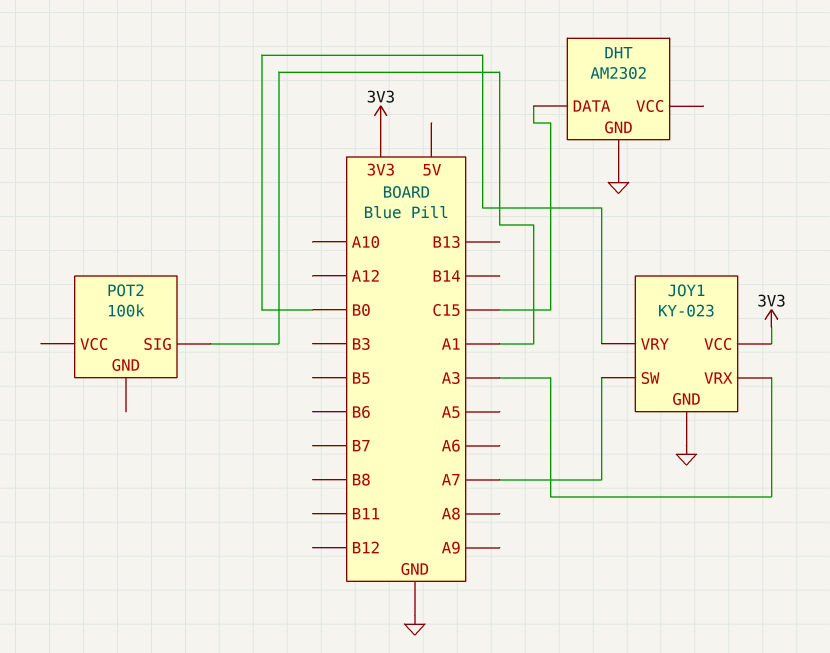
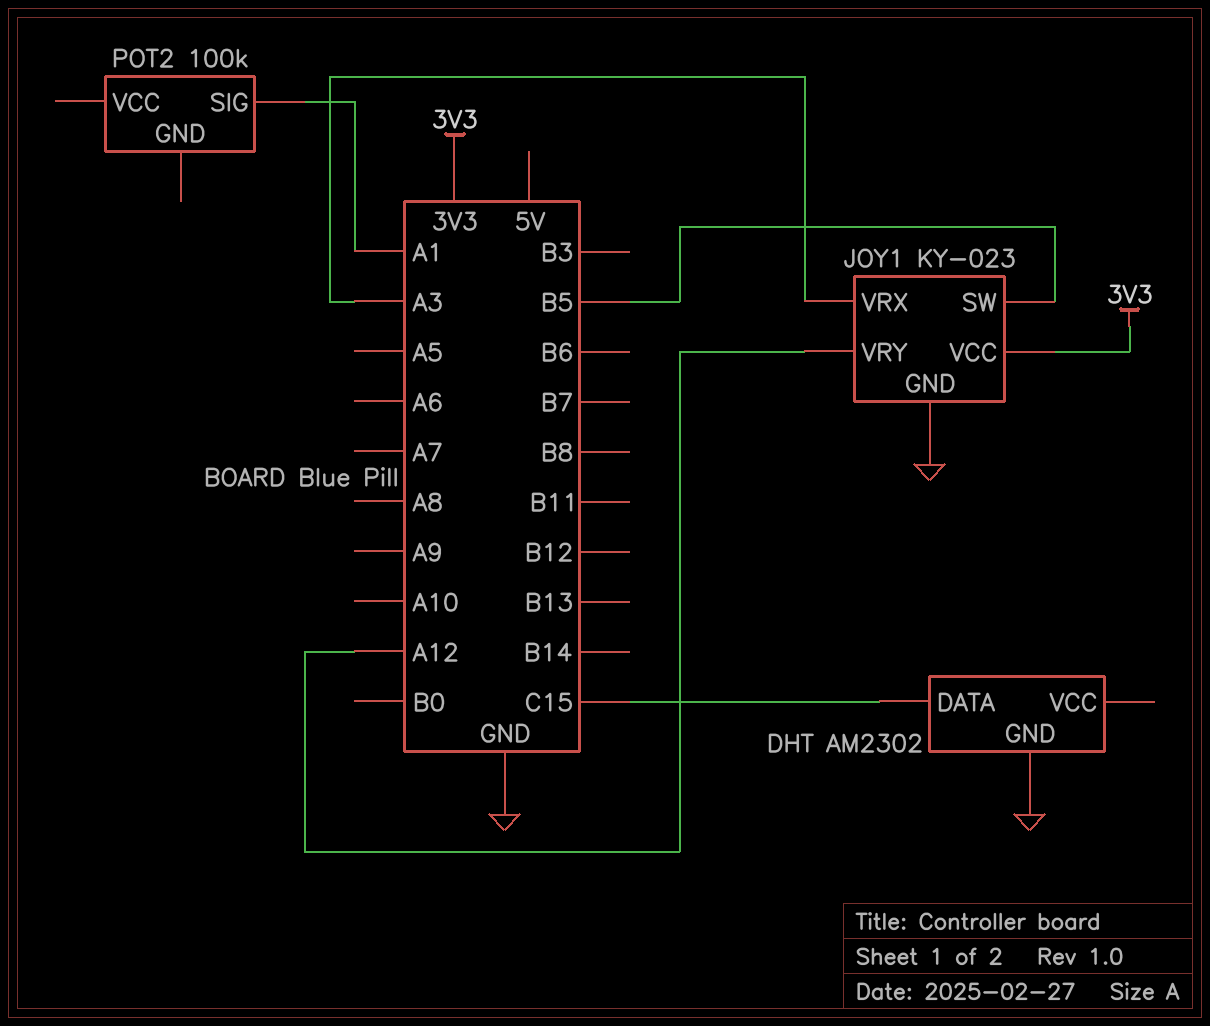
JOY1 pin SW: A7 -> B5
JOY1 pin VRY: B0 -> A12

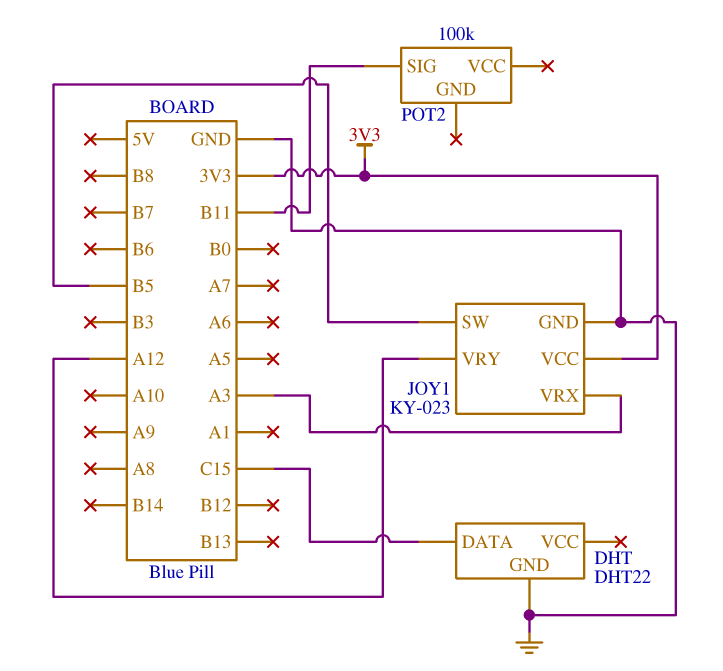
DHT: AM2302 -> DHT22
POT2 pin SIG: A1 -> B11

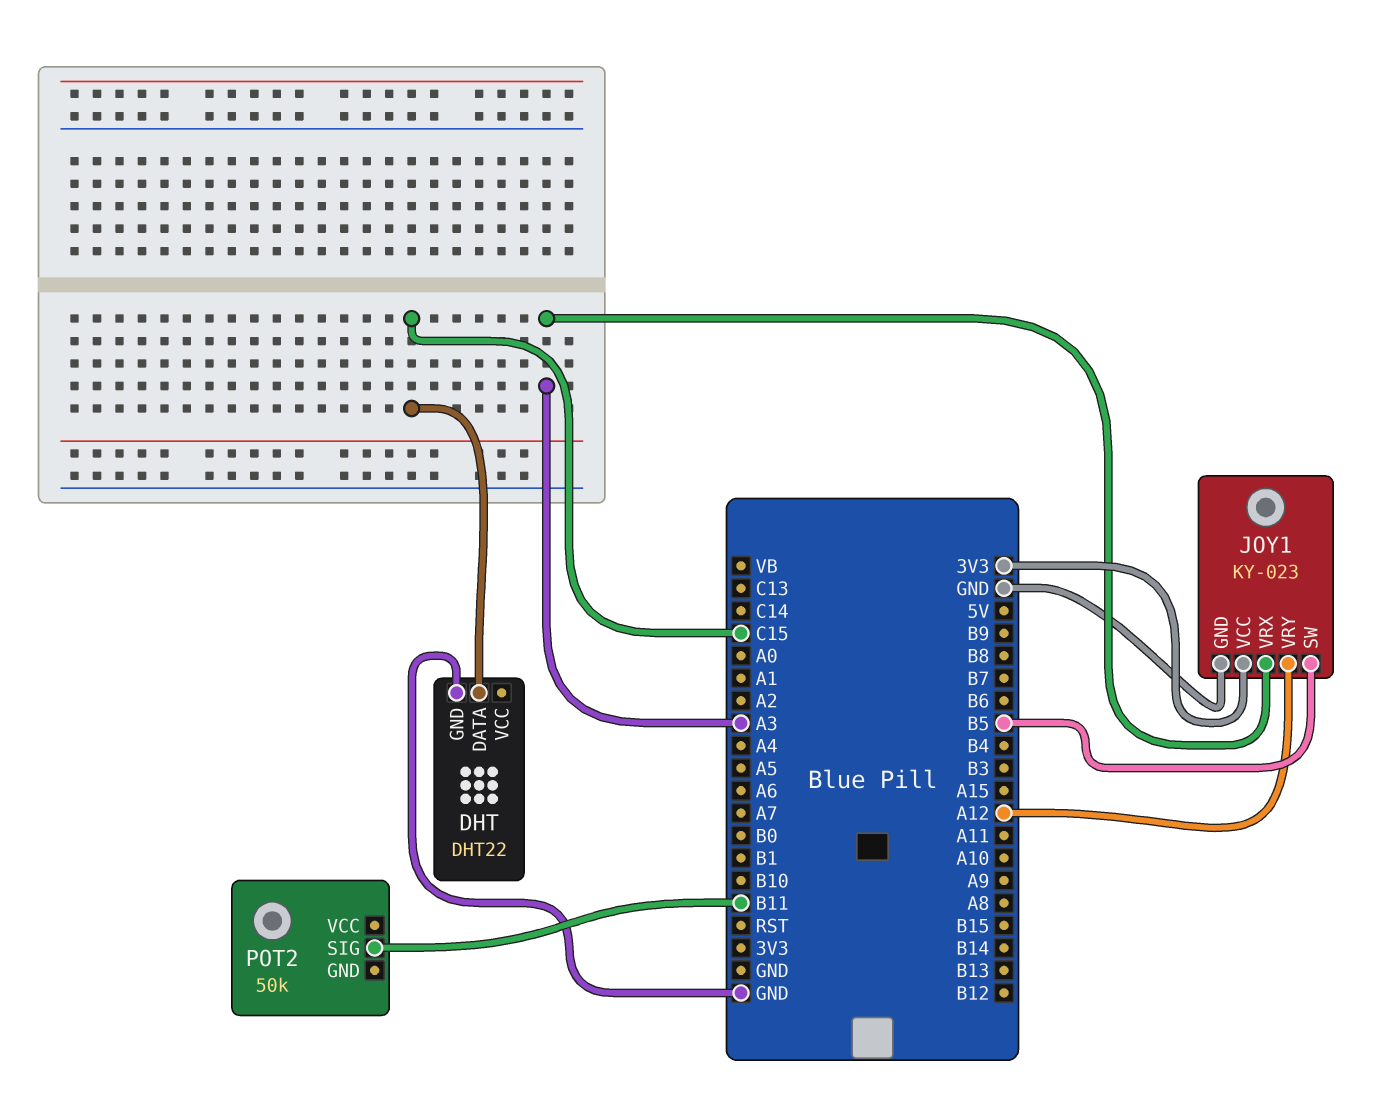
POT2: 100k -> 50k

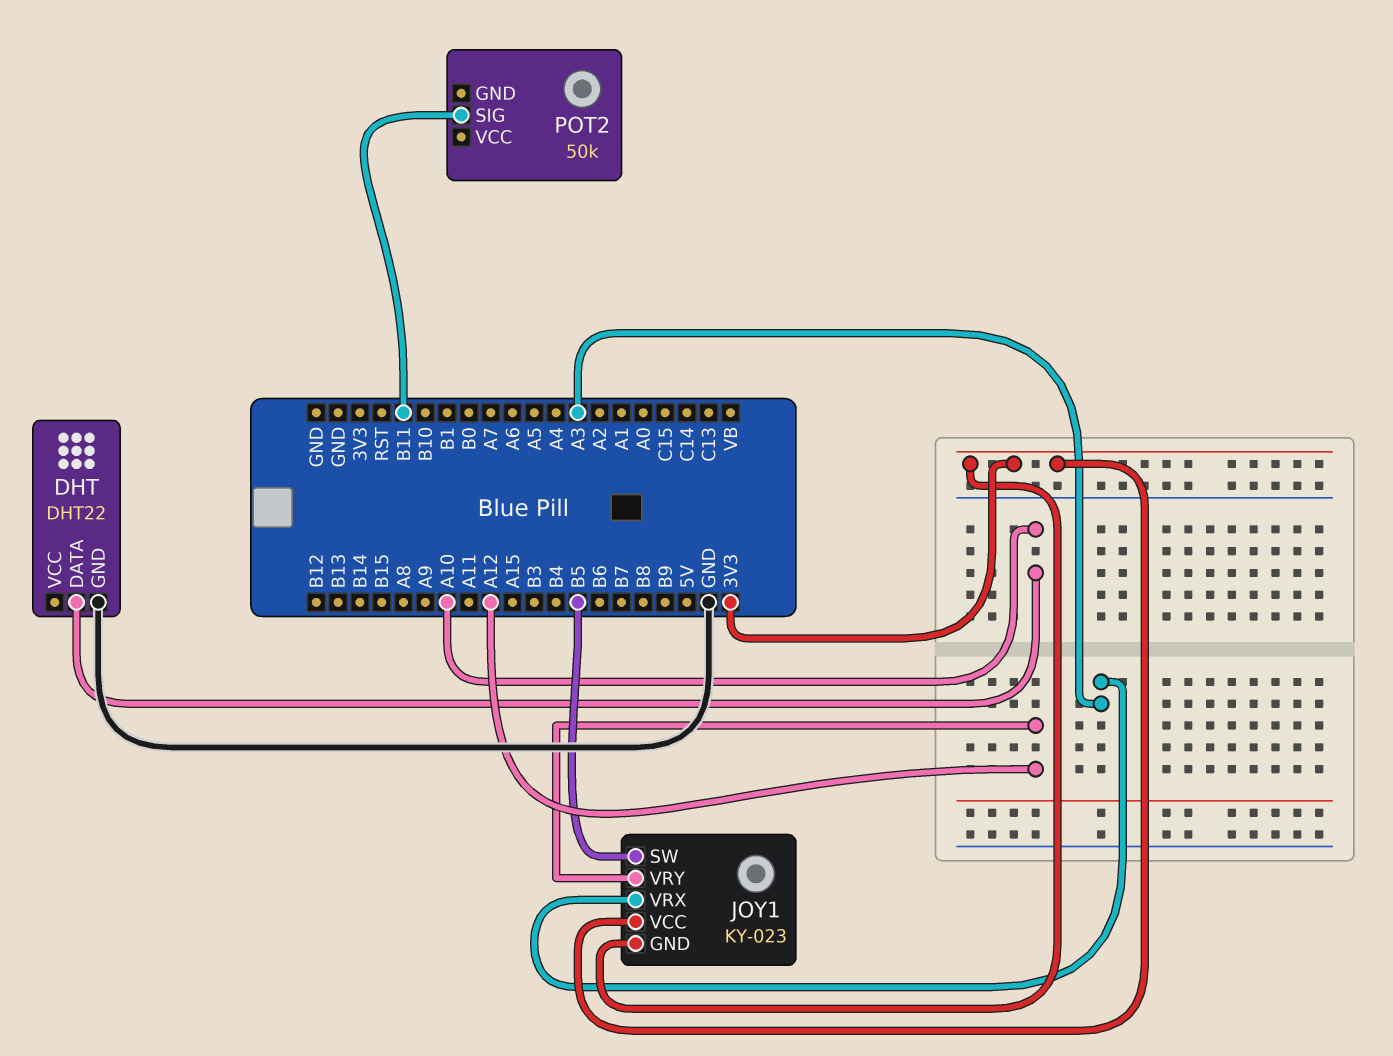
DHT pin DATA: C15 -> A10
JOY1 pin GND: GND -> 3V3

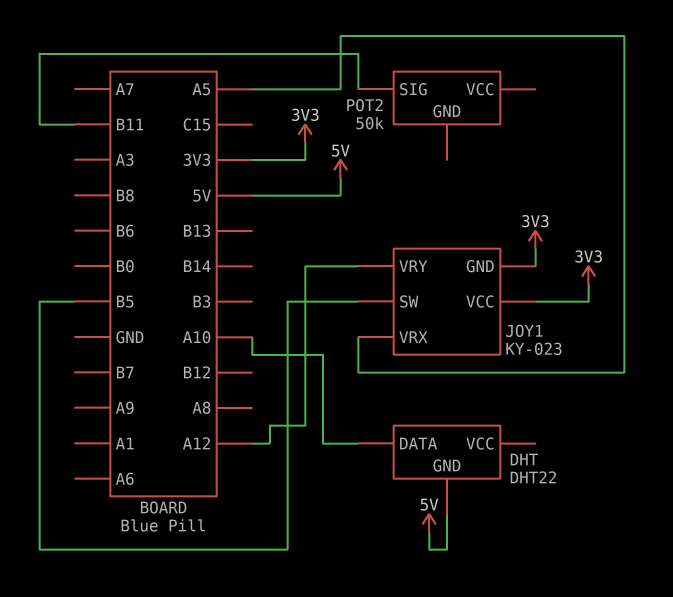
DHT pin GND: GND -> 5V
JOY1 pin VRX: A3 -> A5

